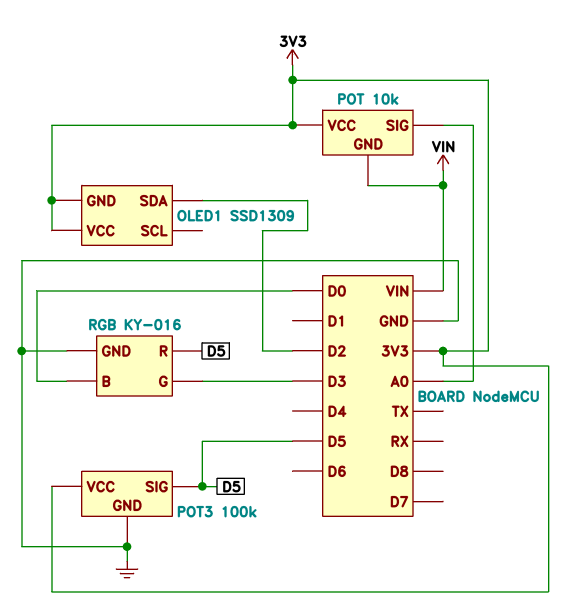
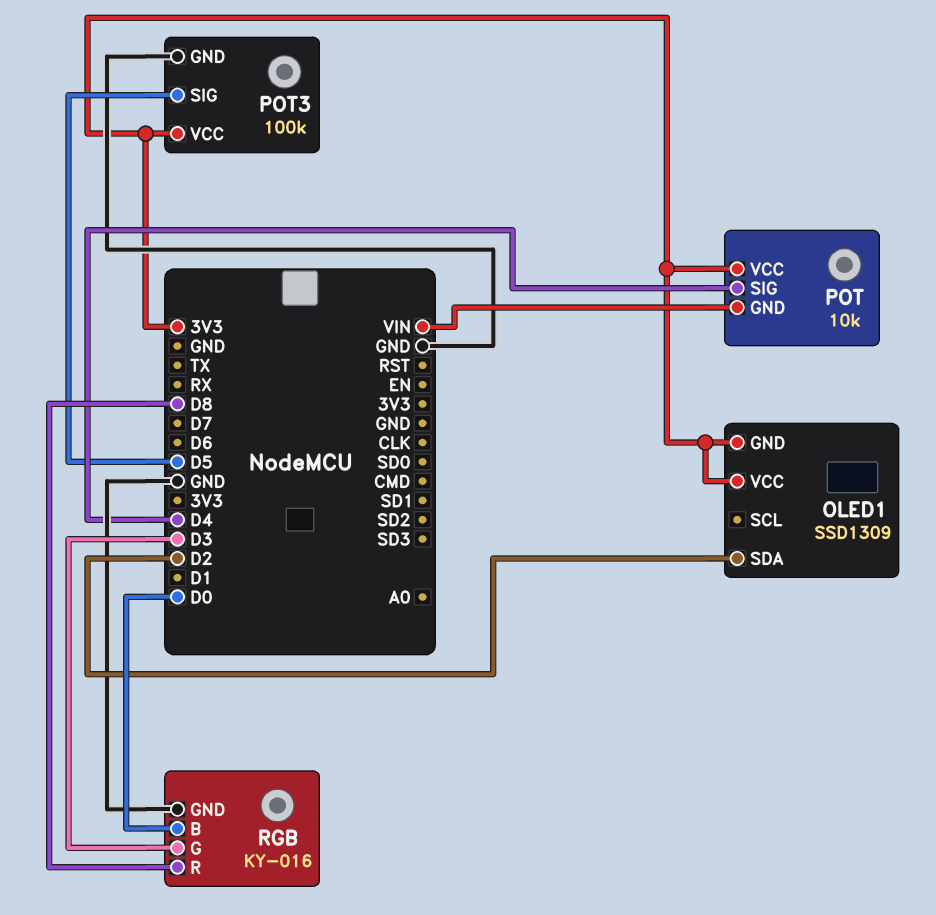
POT pin SIG: A0 -> D4
RGB pin R: D5 -> D8

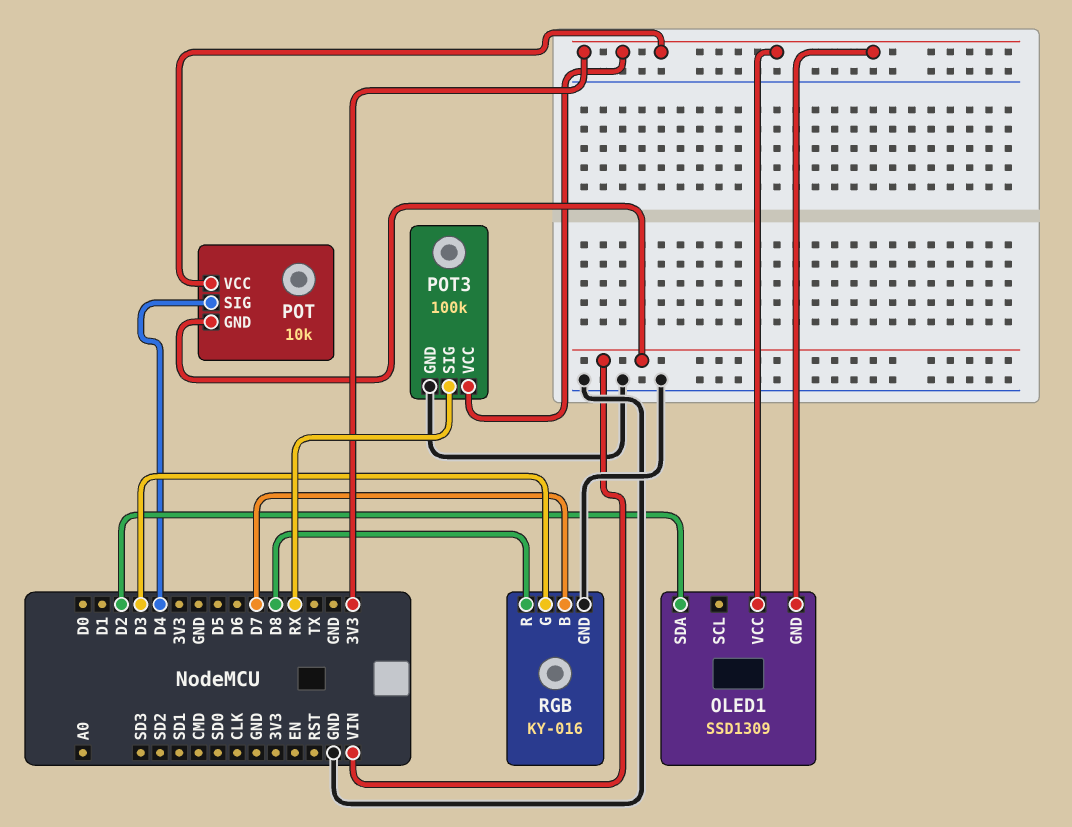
POT3 pin SIG: D5 -> RX
RGB pin B: D0 -> D7

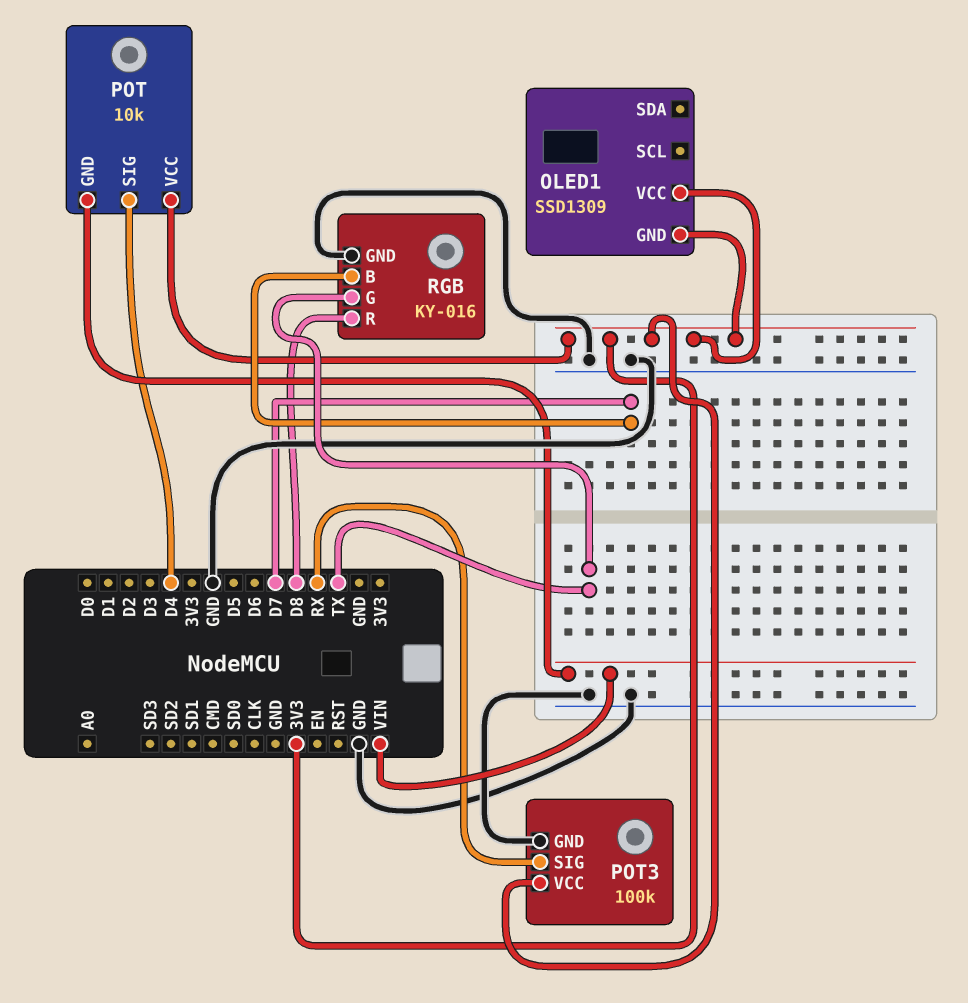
OLED1 pin SDA: D2 -> none
RGB pin G: D3 -> TX

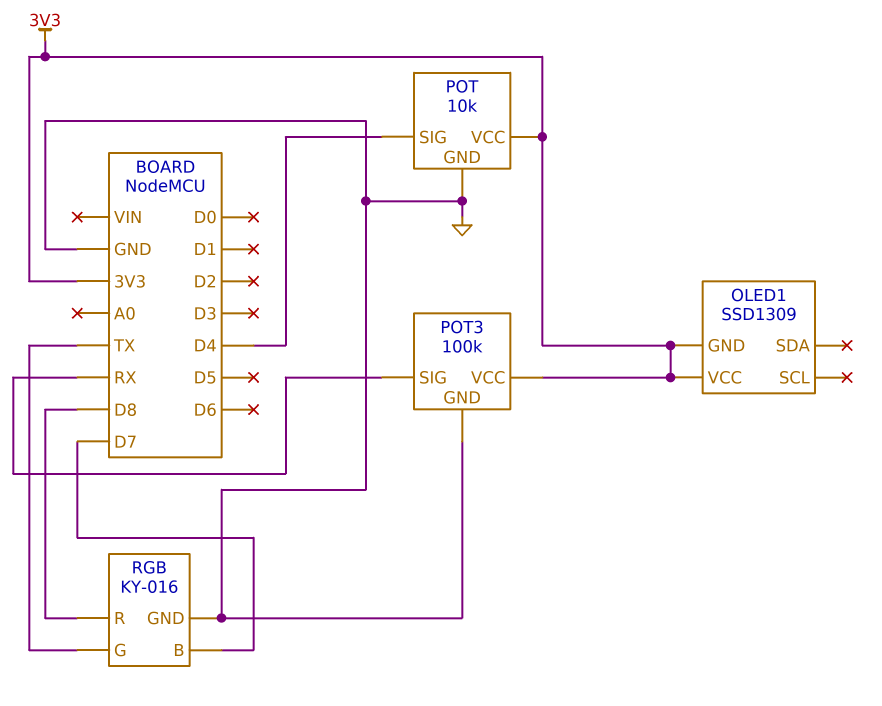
POT pin GND: VIN -> GND

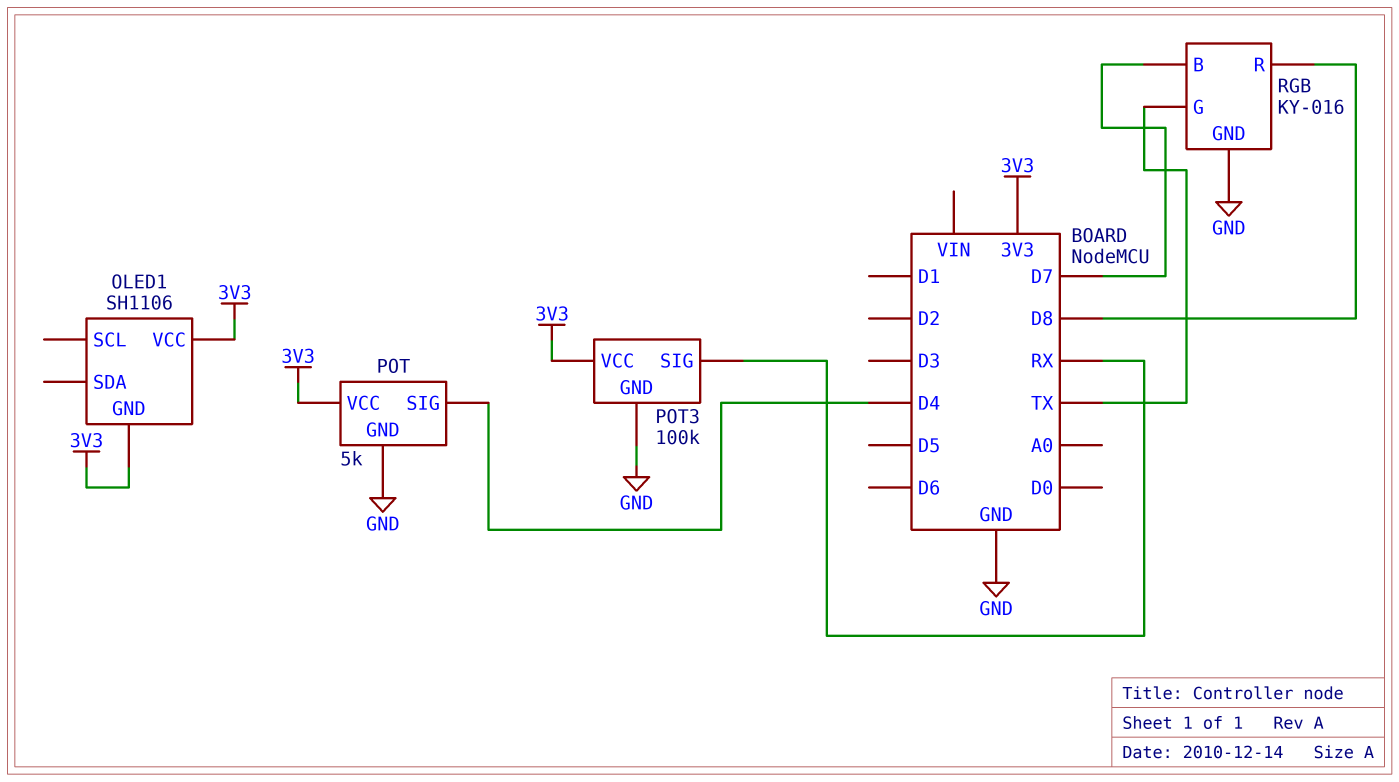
OLED1: SSD1309 -> SH1106
POT: 10k -> 5k

